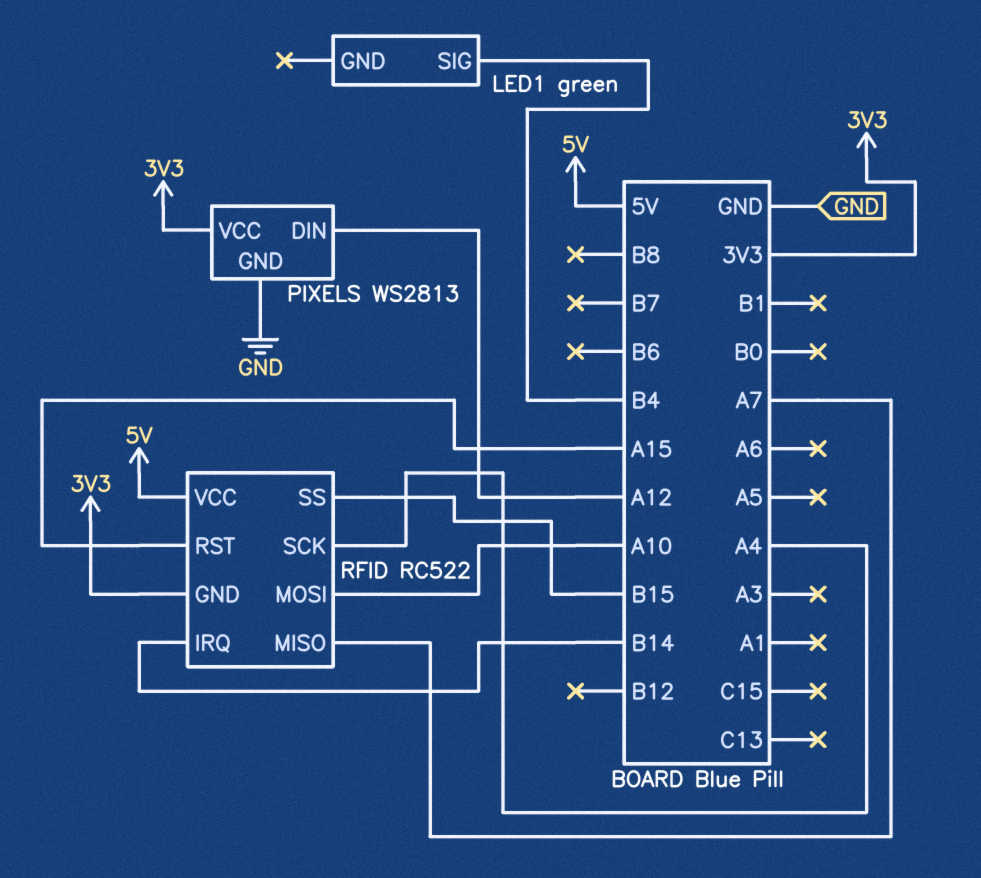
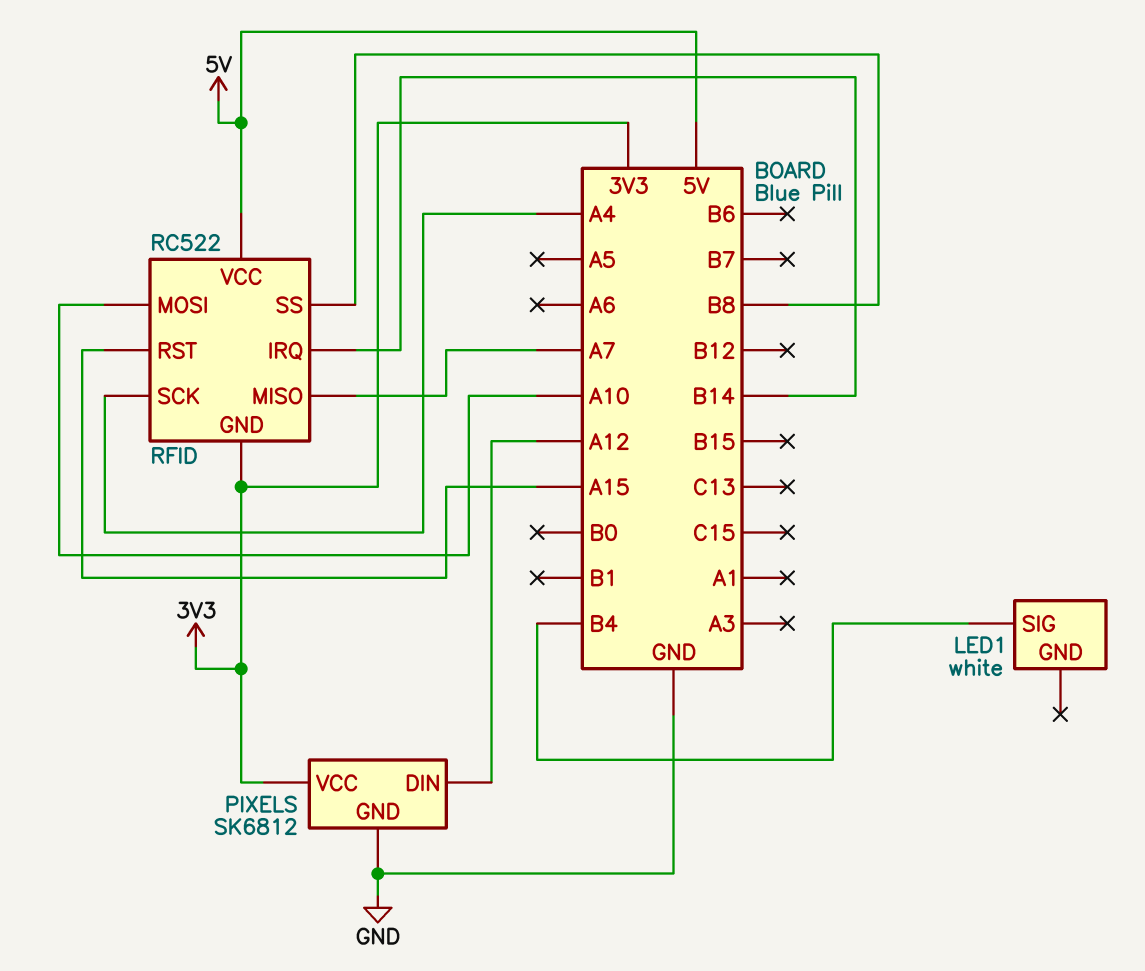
LED1: green -> white
PIXELS: WS2813 -> SK6812
RFID pin SS: B15 -> B8

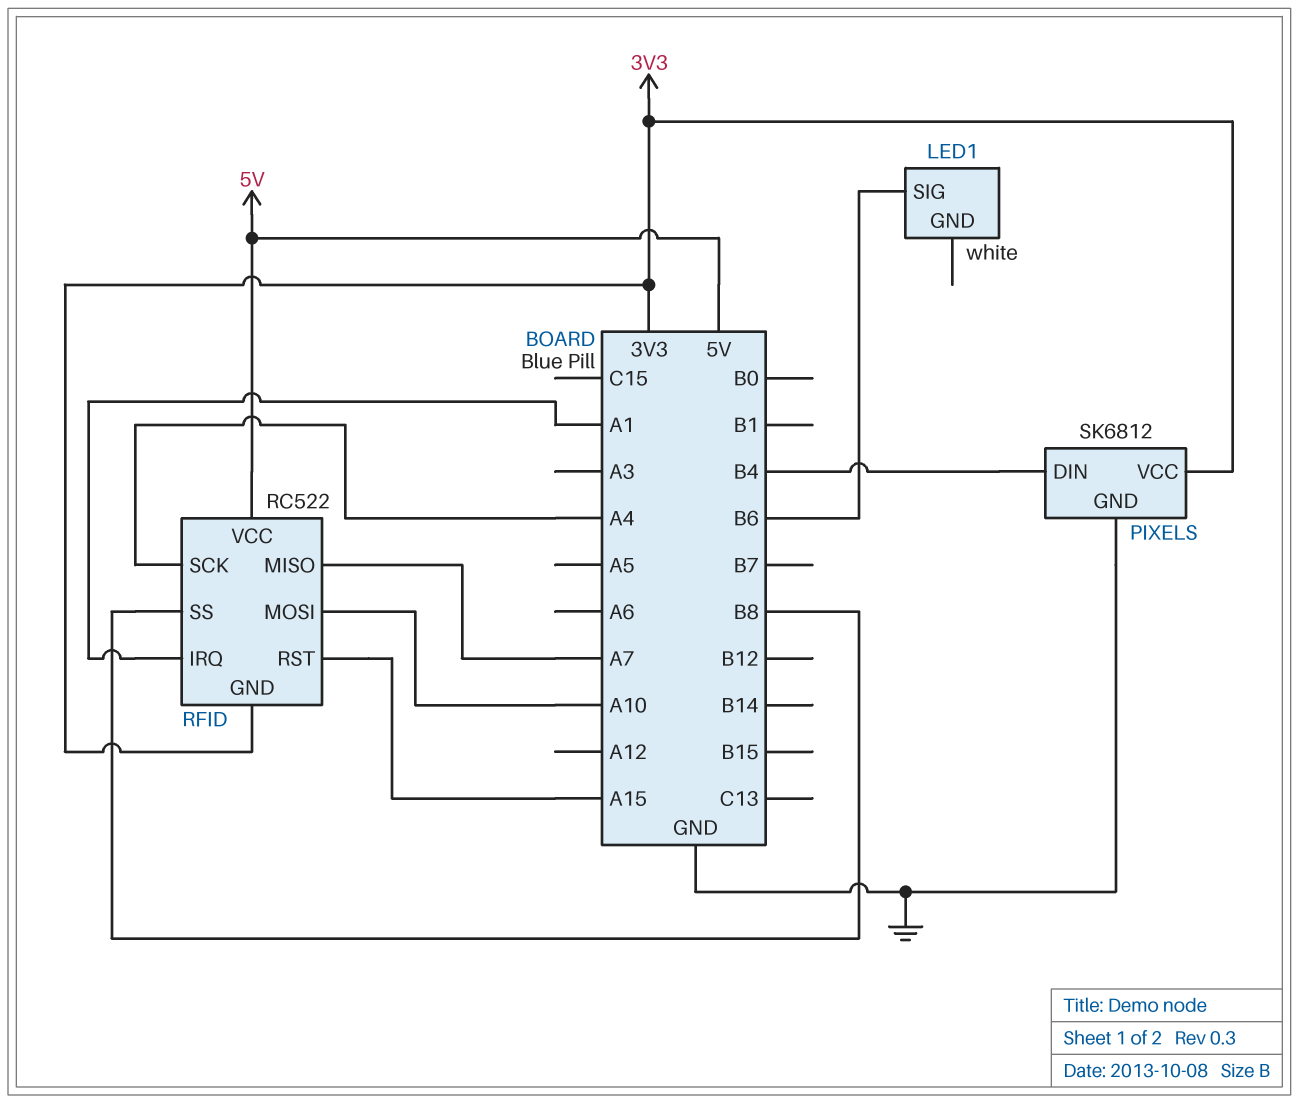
LED1 pin SIG: B4 -> B6
PIXELS pin DIN: A12 -> B4
RFID pin IRQ: B14 -> A1

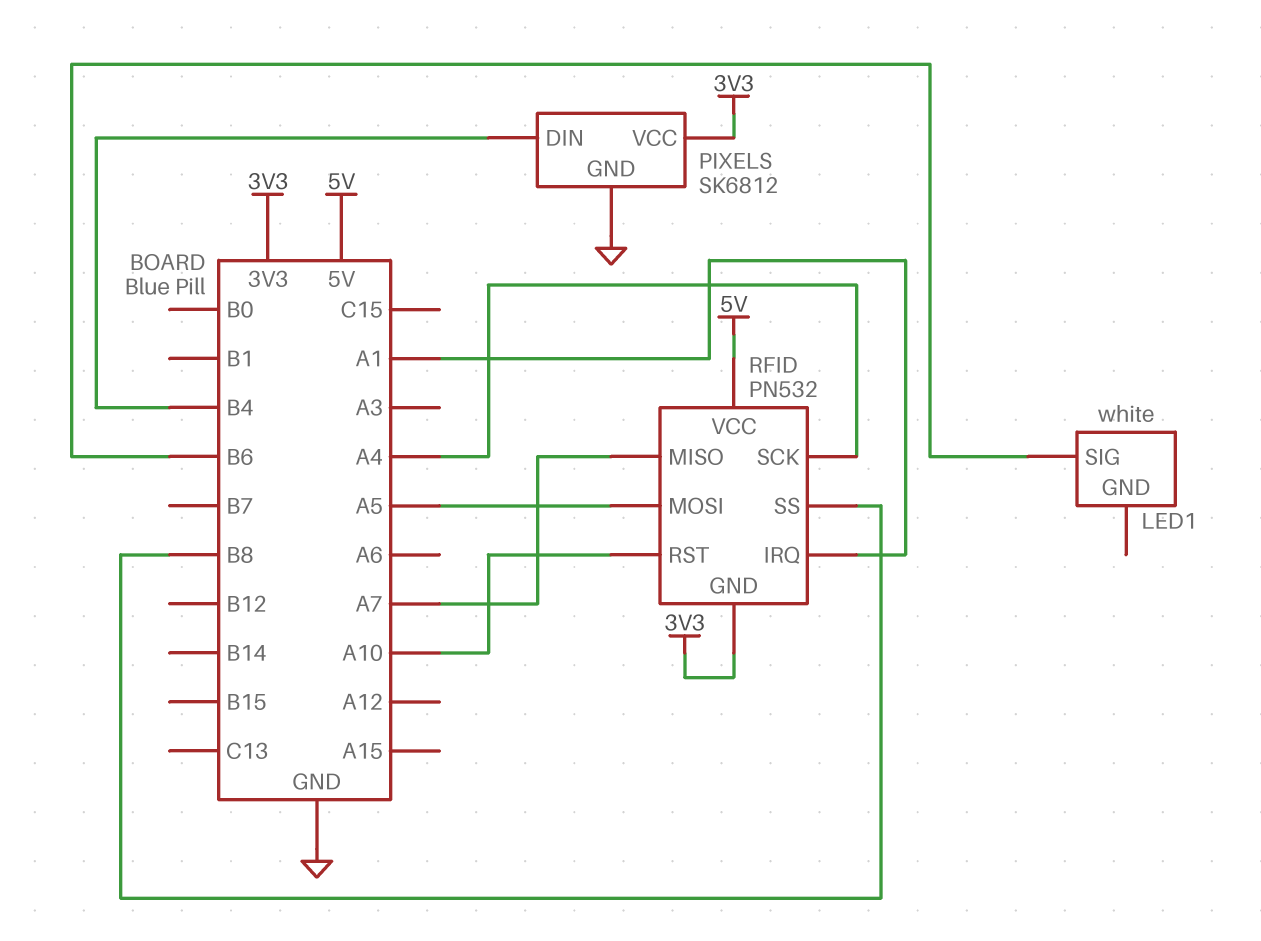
RFID: RC522 -> PN532
RFID pin MOSI: A10 -> A5
RFID pin RST: A15 -> A10

